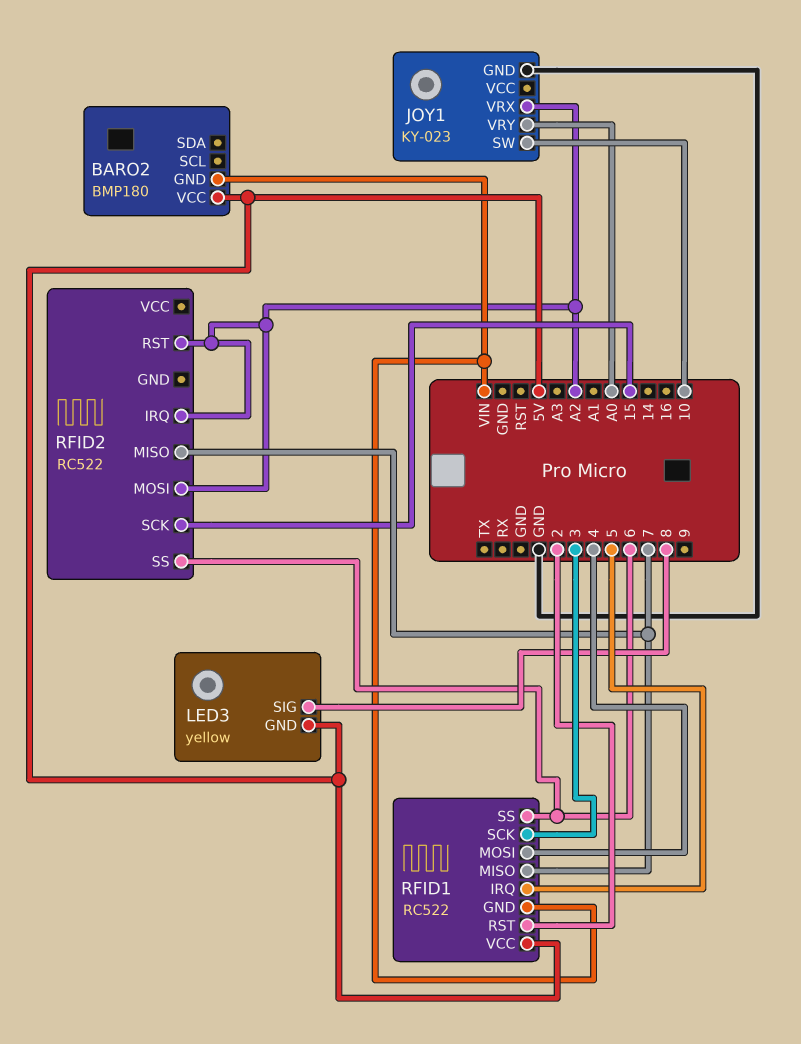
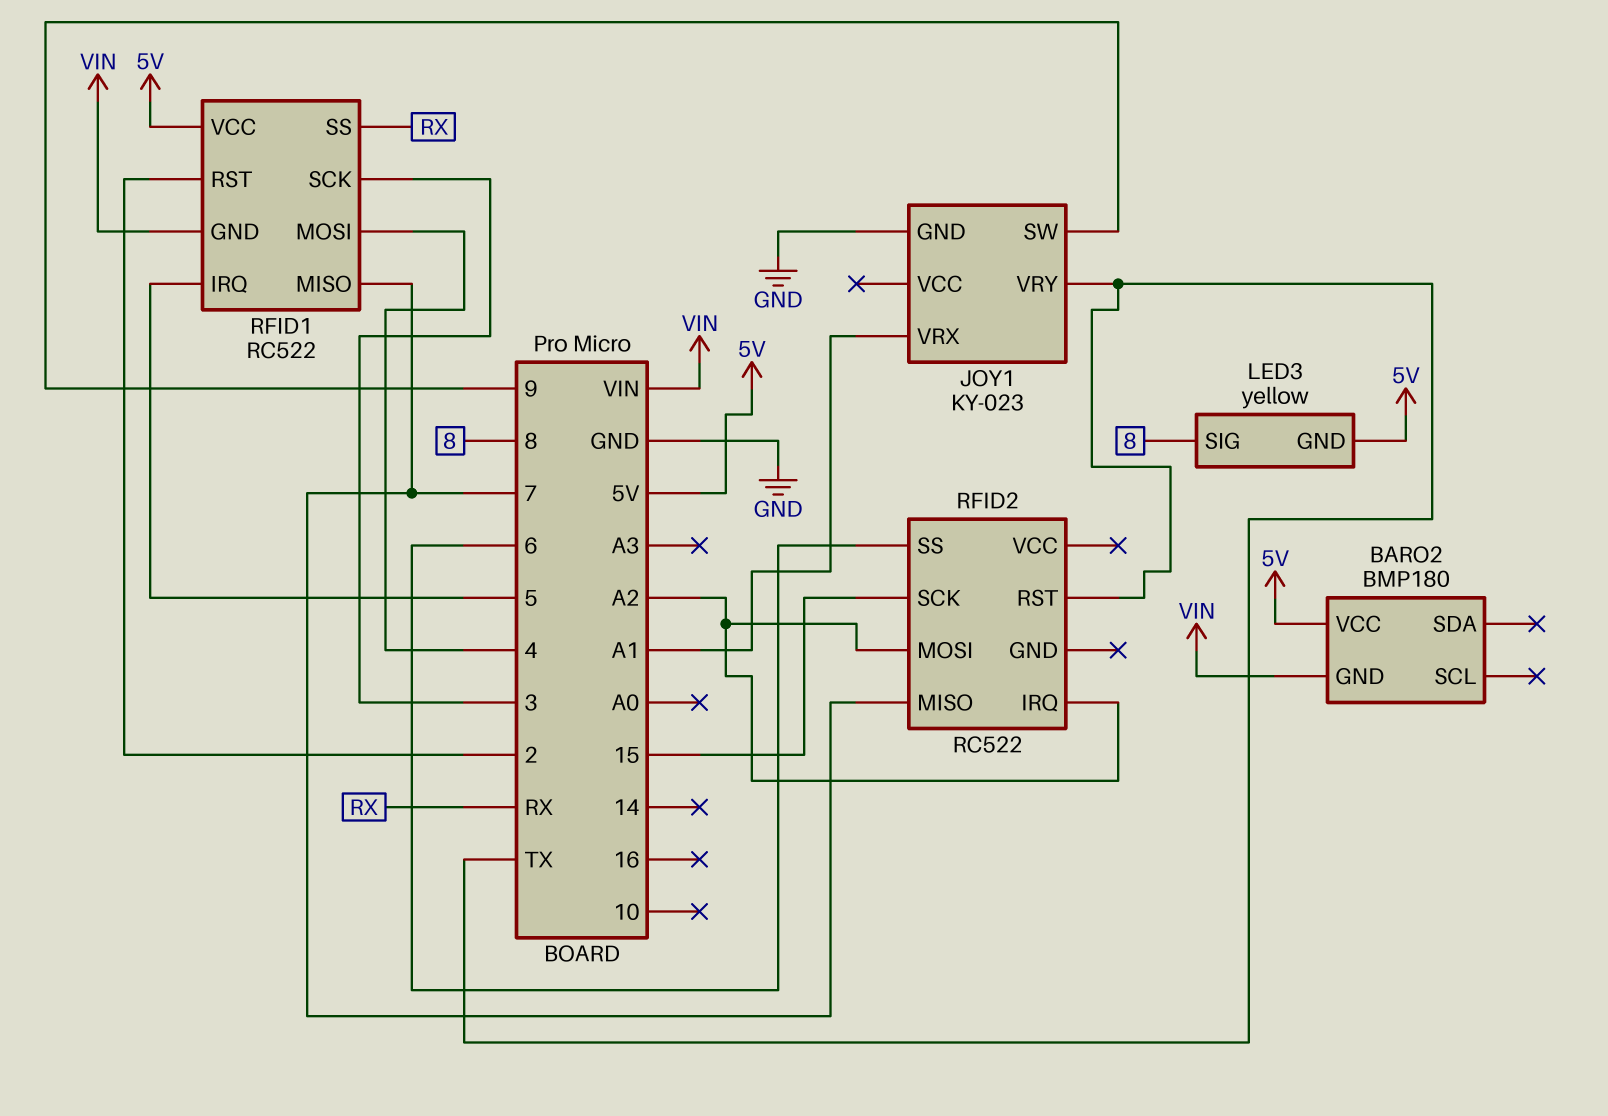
JOY1 pin SW: 10 -> 9
JOY1 pin VRX: A2 -> A1
JOY1 pin VRY: A0 -> TX
RFID1 pin SS: 6 -> RX
RFID2 pin RST: A2 -> TX

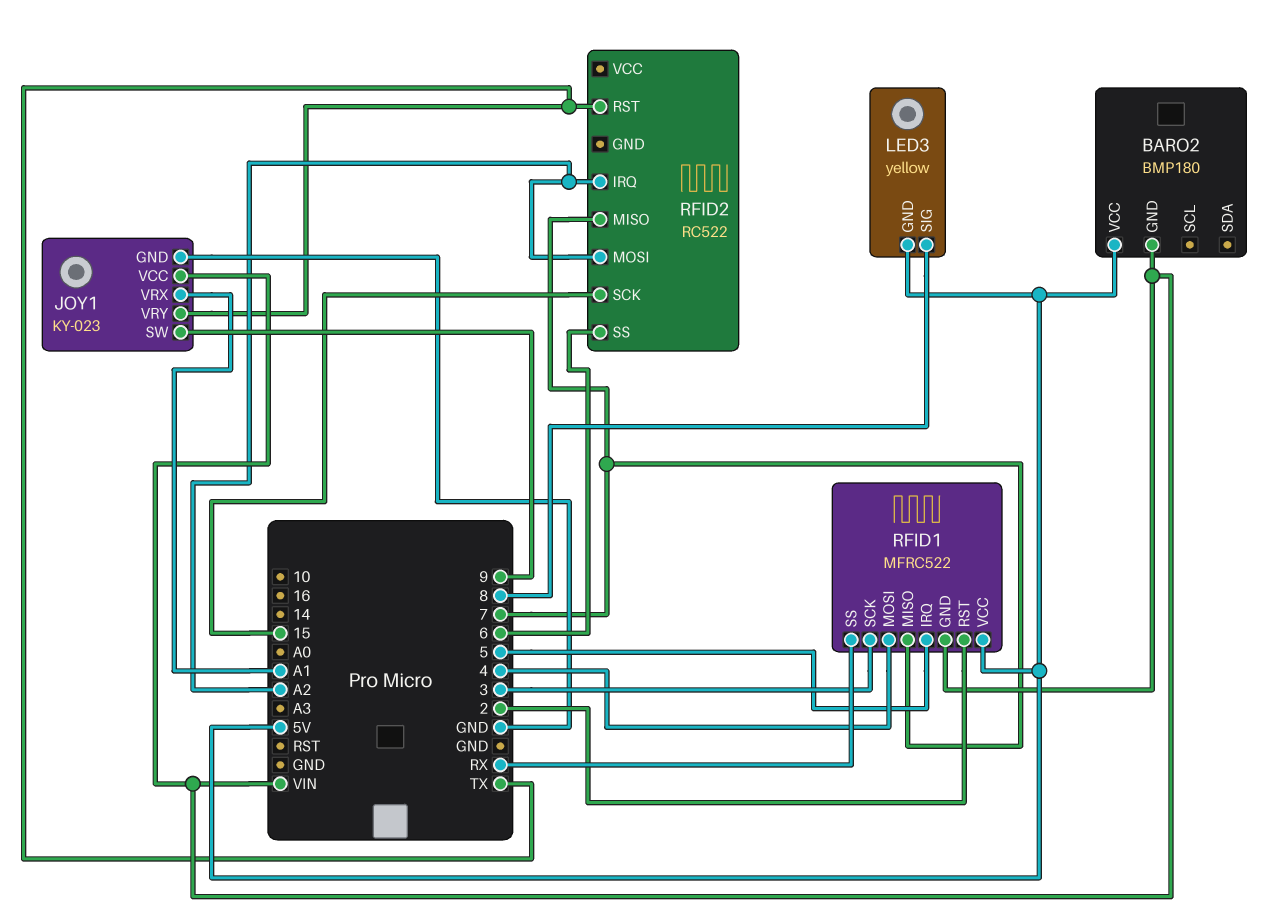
JOY1 pin VCC: none -> VIN
RFID1: RC522 -> MFRC522

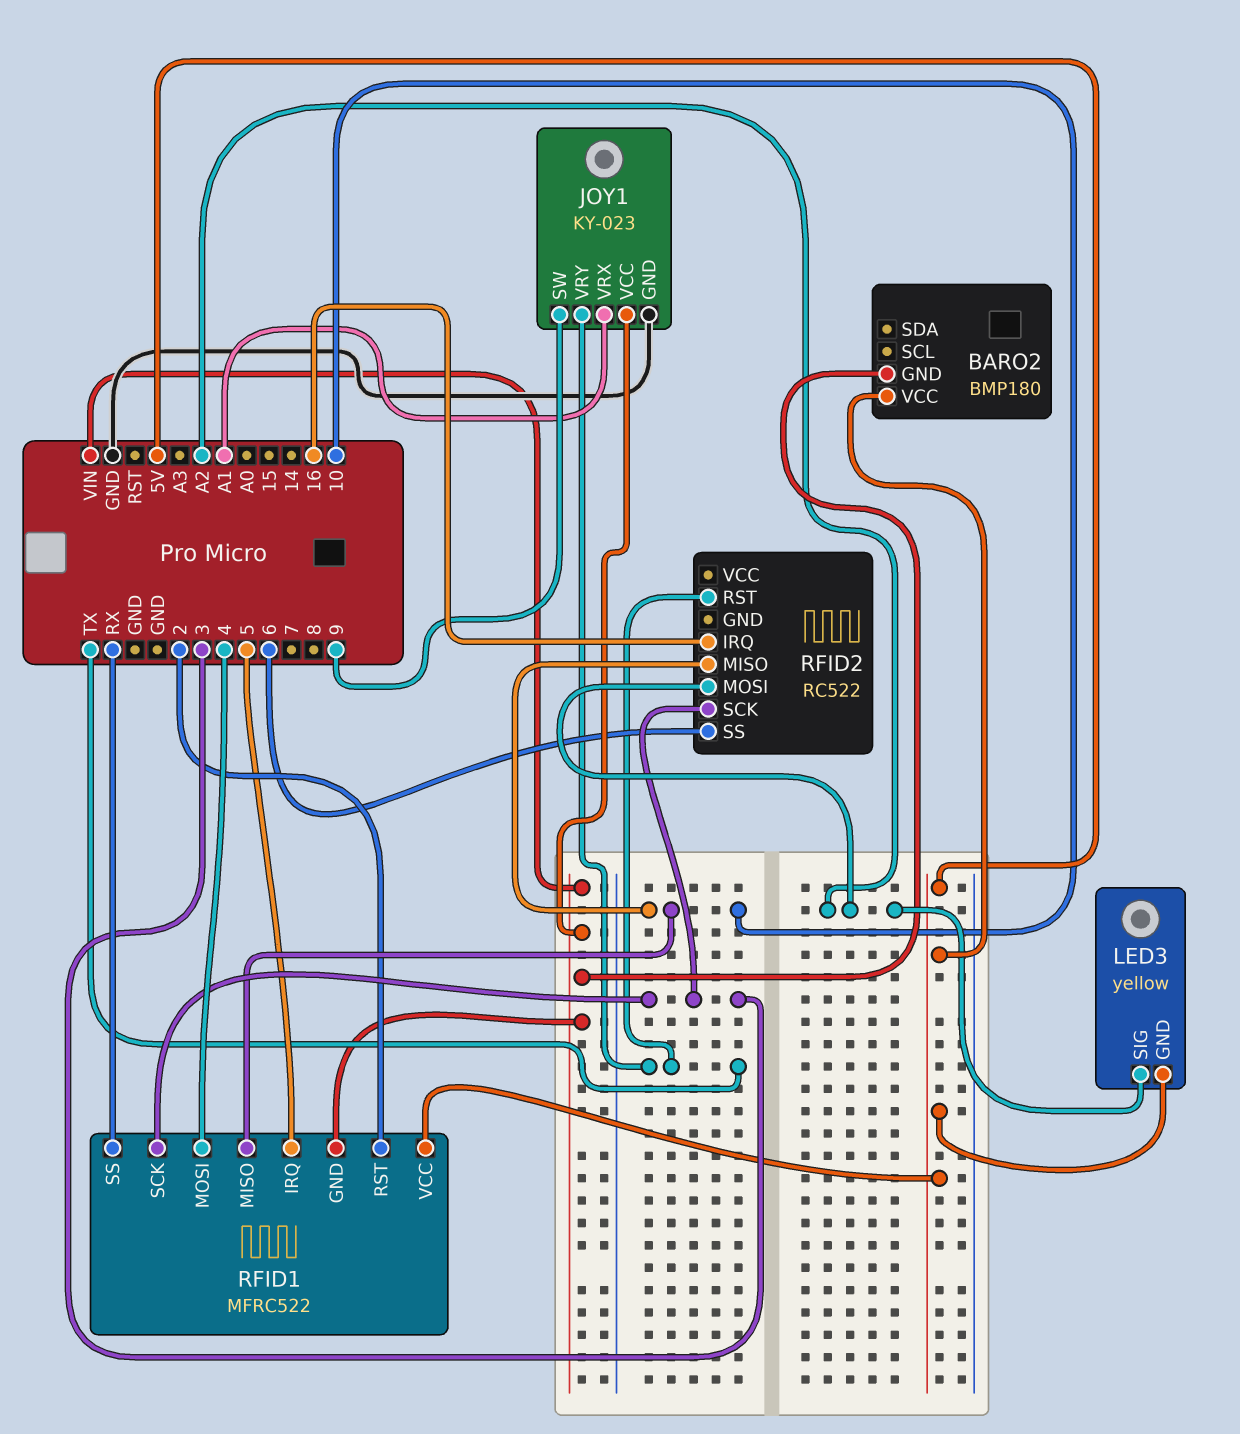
LED3 pin SIG: 8 -> A2
RFID1 pin MISO: 7 -> 10
RFID2 pin IRQ: A2 -> 16
RFID2 pin MISO: 7 -> 10
RFID2 pin SCK: 15 -> 3

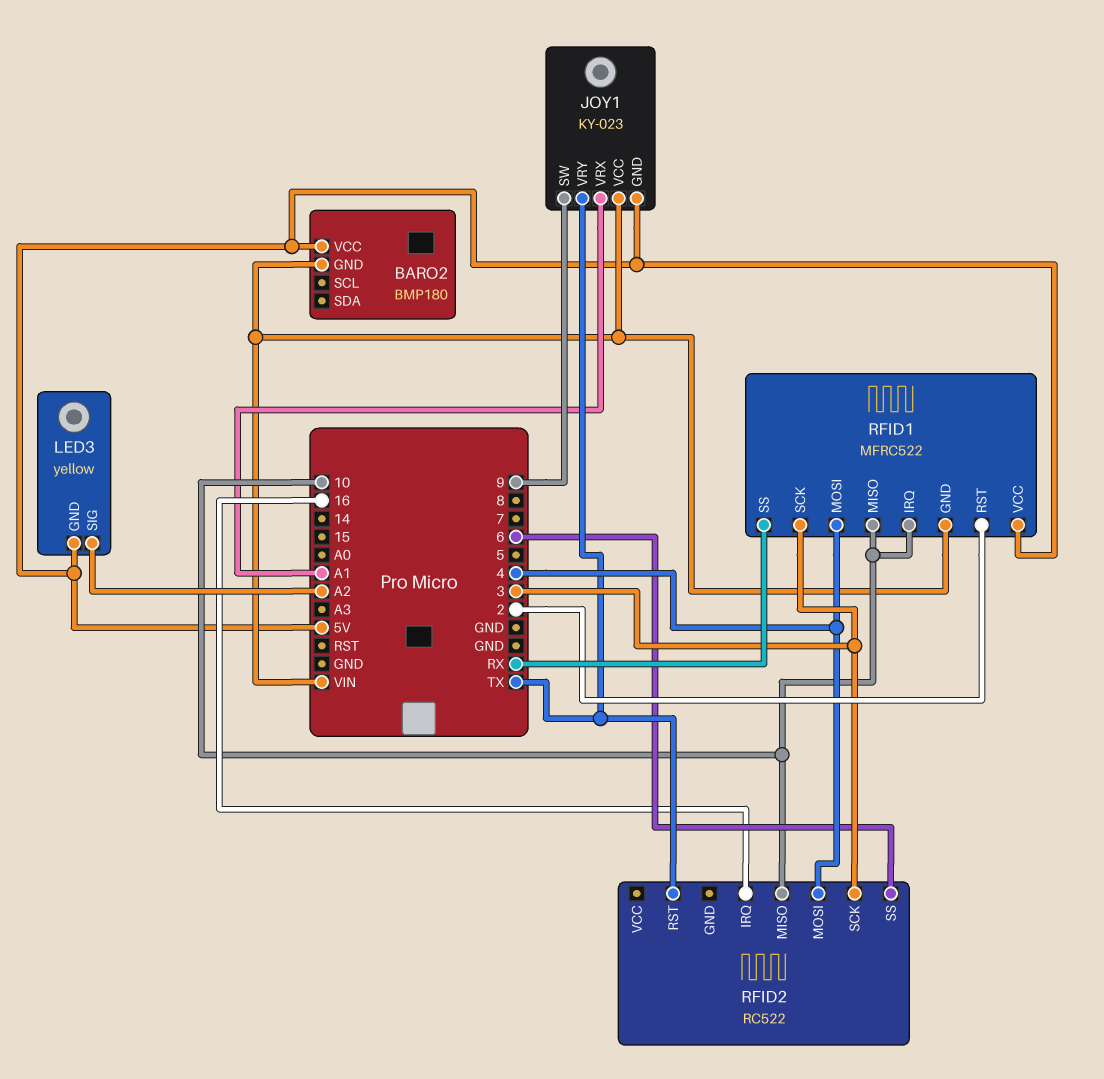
JOY1 pin GND: GND -> 5V
RFID1 pin IRQ: 5 -> 10
RFID2 pin MOSI: A2 -> 4

